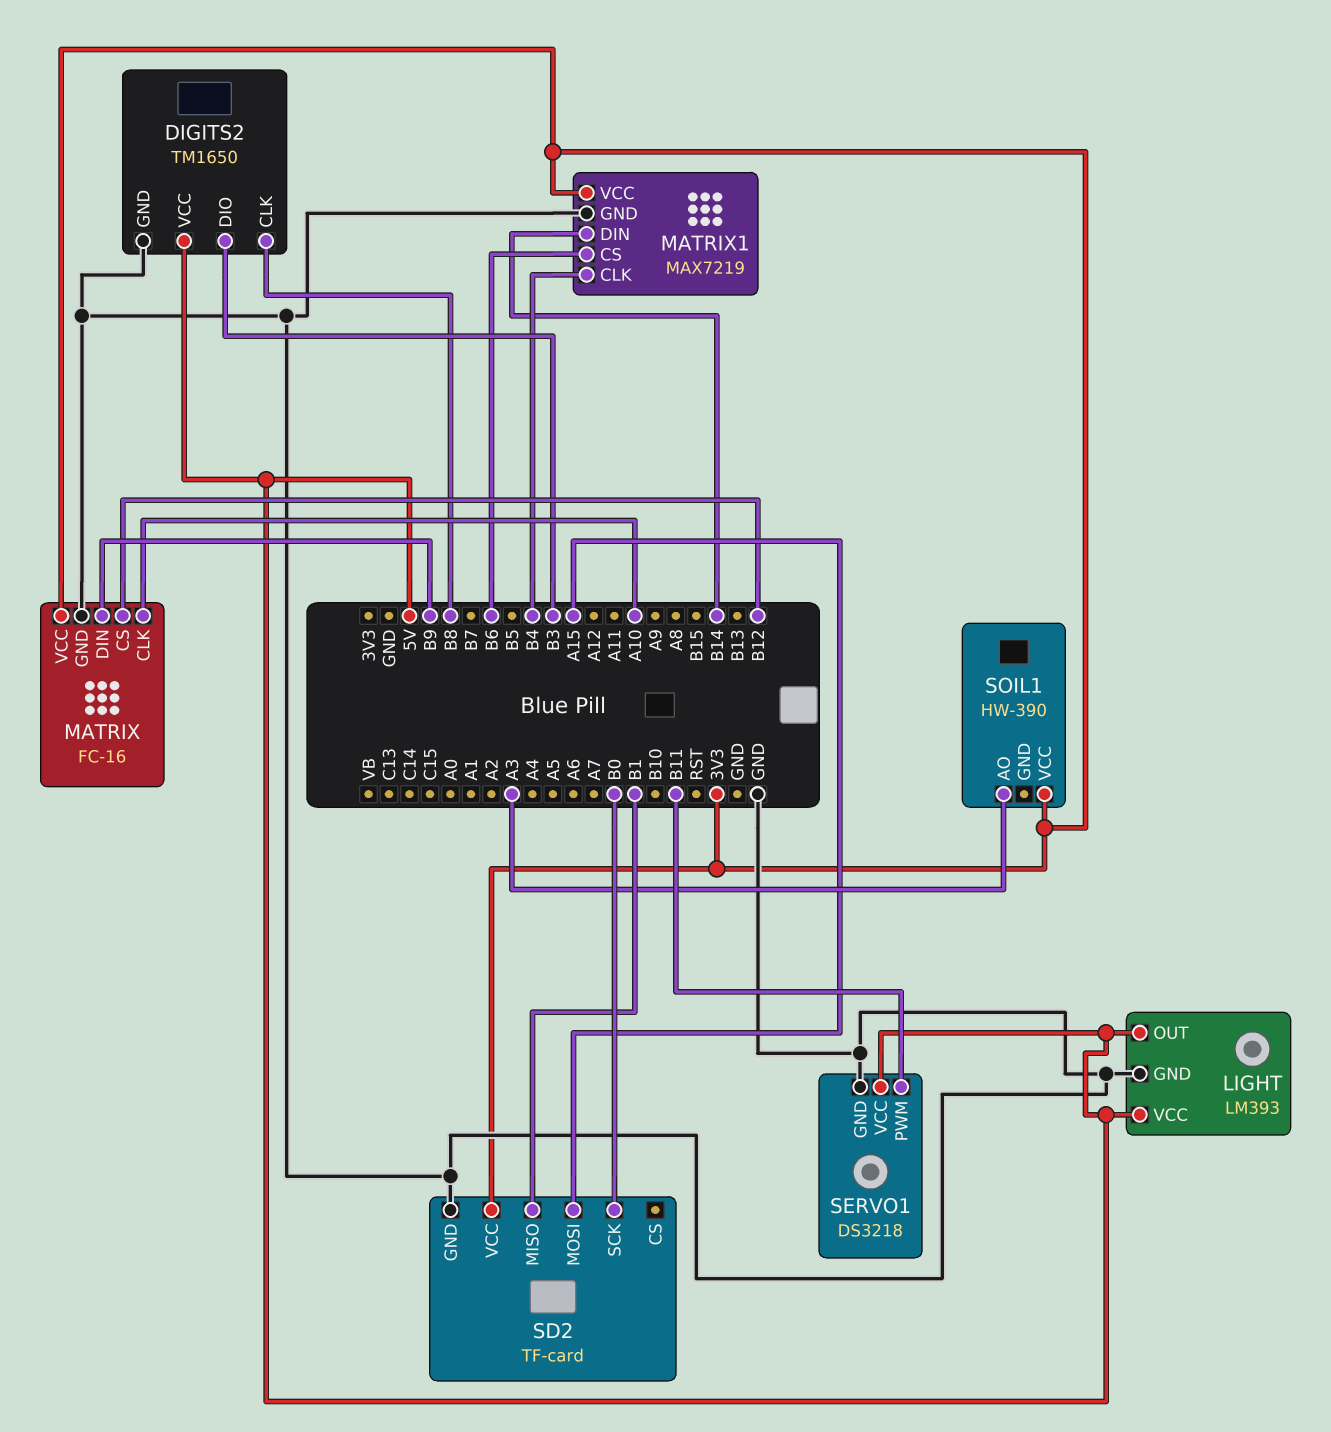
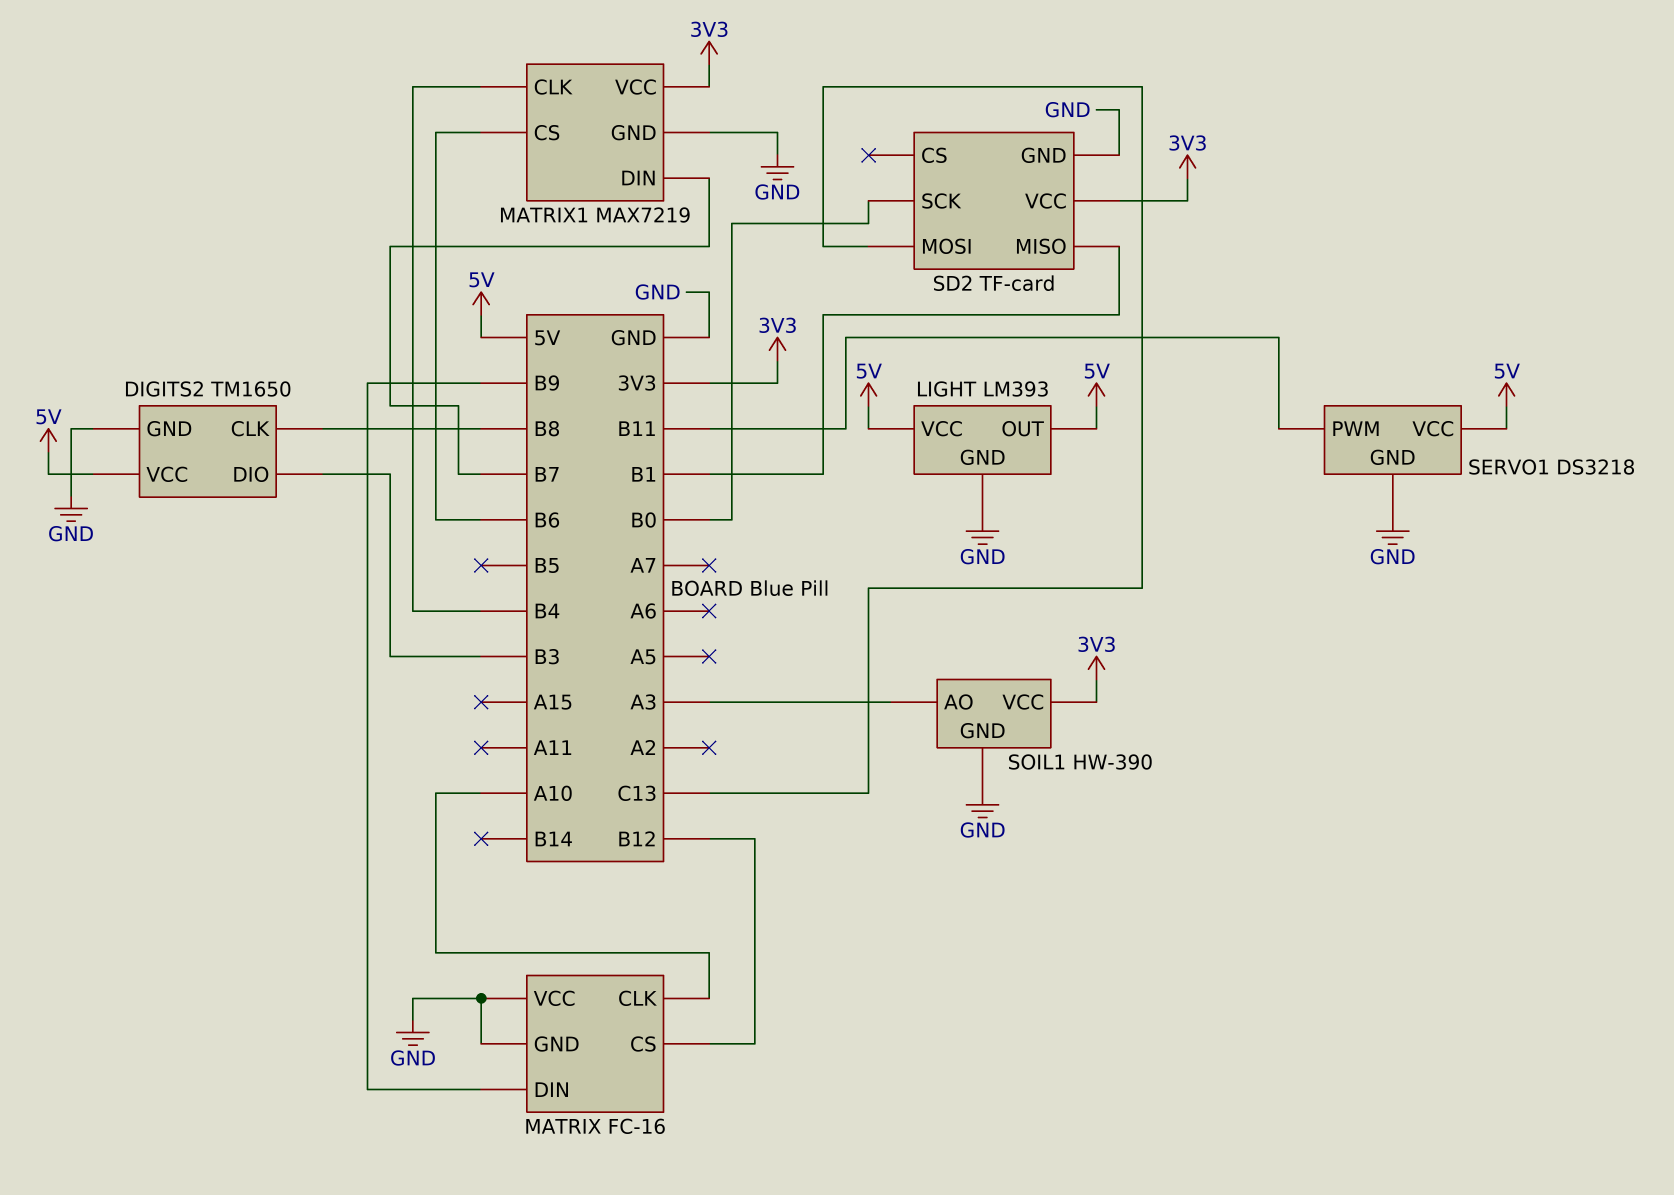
MATRIX pin VCC: 3V3 -> GND
MATRIX1 pin DIN: B14 -> B7
SD2 pin MOSI: A15 -> C13
SOIL1 pin GND: none -> GND

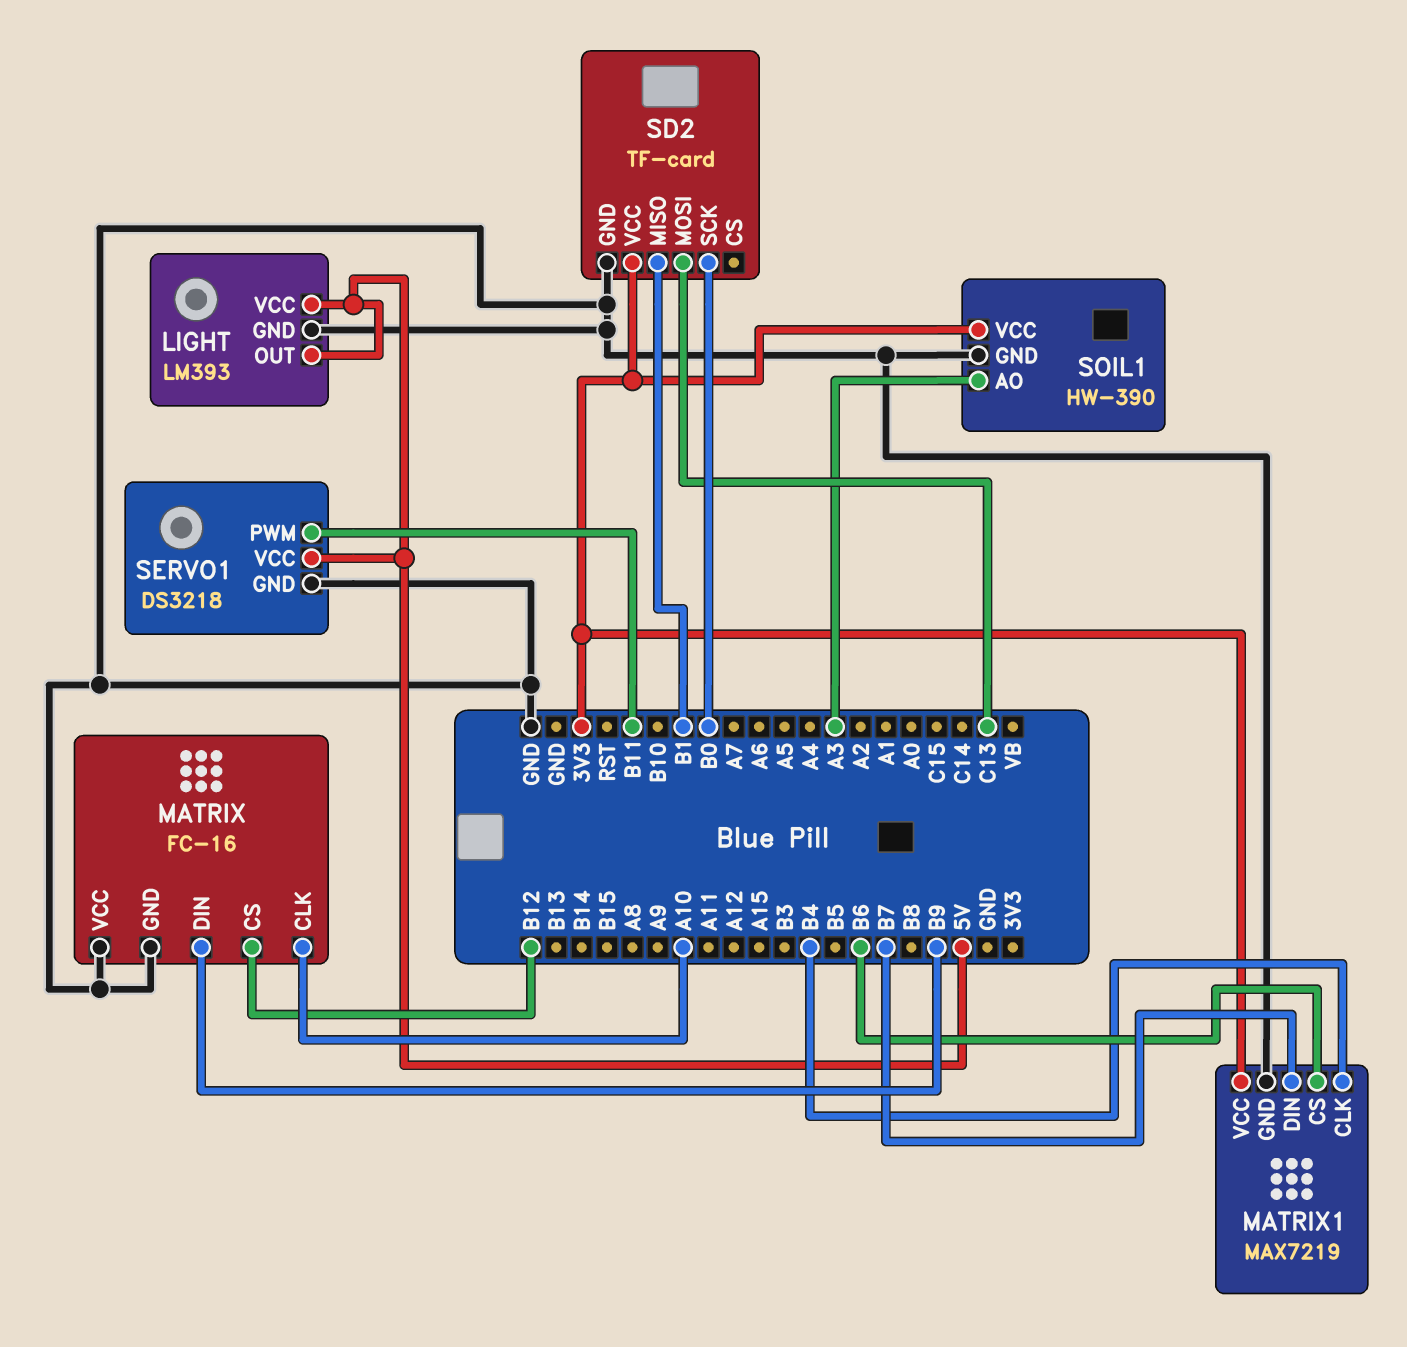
DIGITS2: TM1650 -> none
DIGITS2 pin CLK: B8 -> none
DIGITS2 pin DIO: B3 -> none
DIGITS2 pin GND: GND -> none
DIGITS2 pin VCC: 5V -> none

